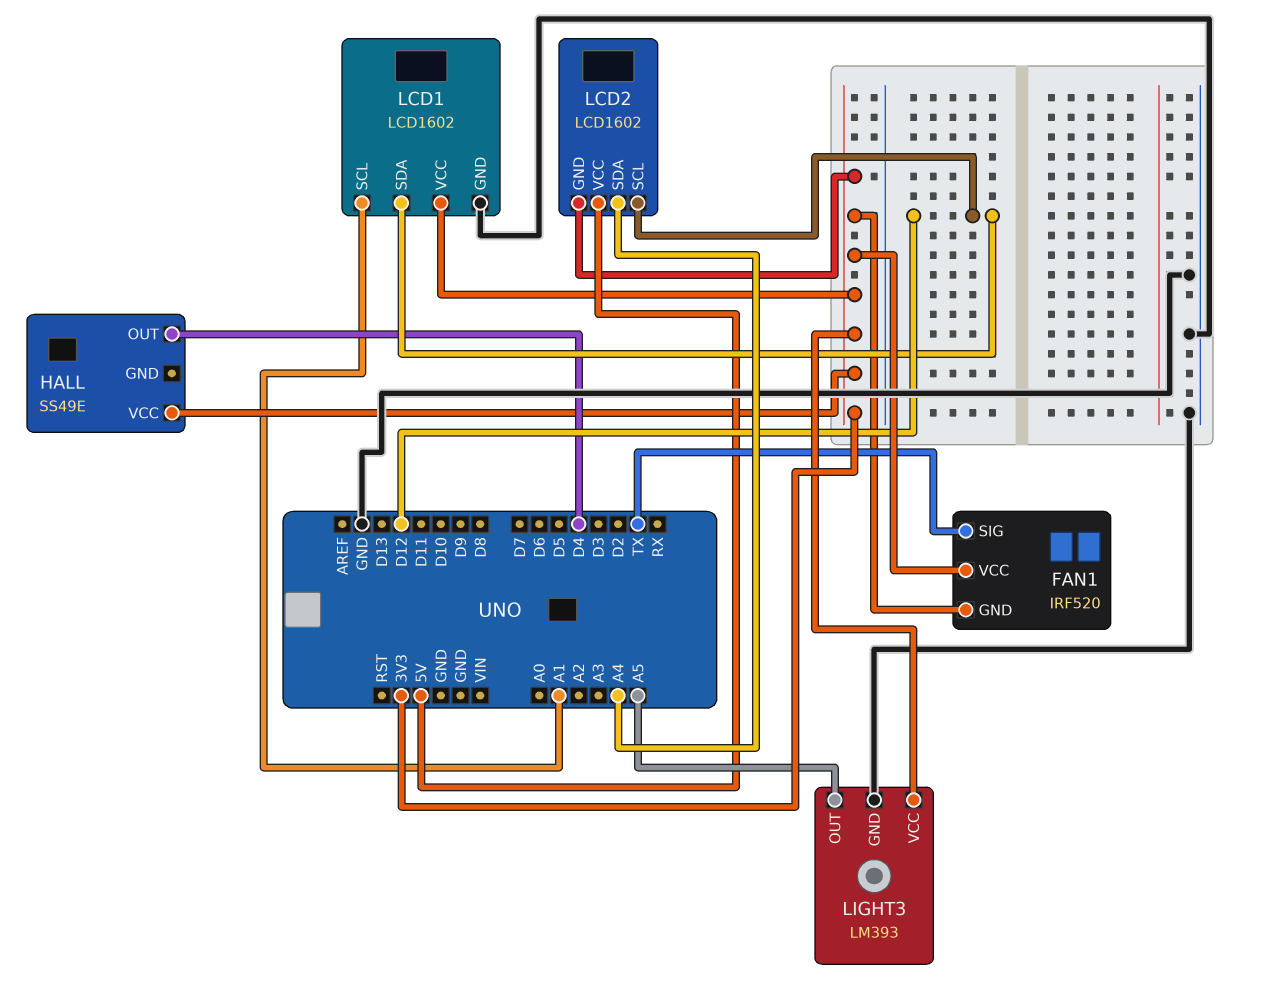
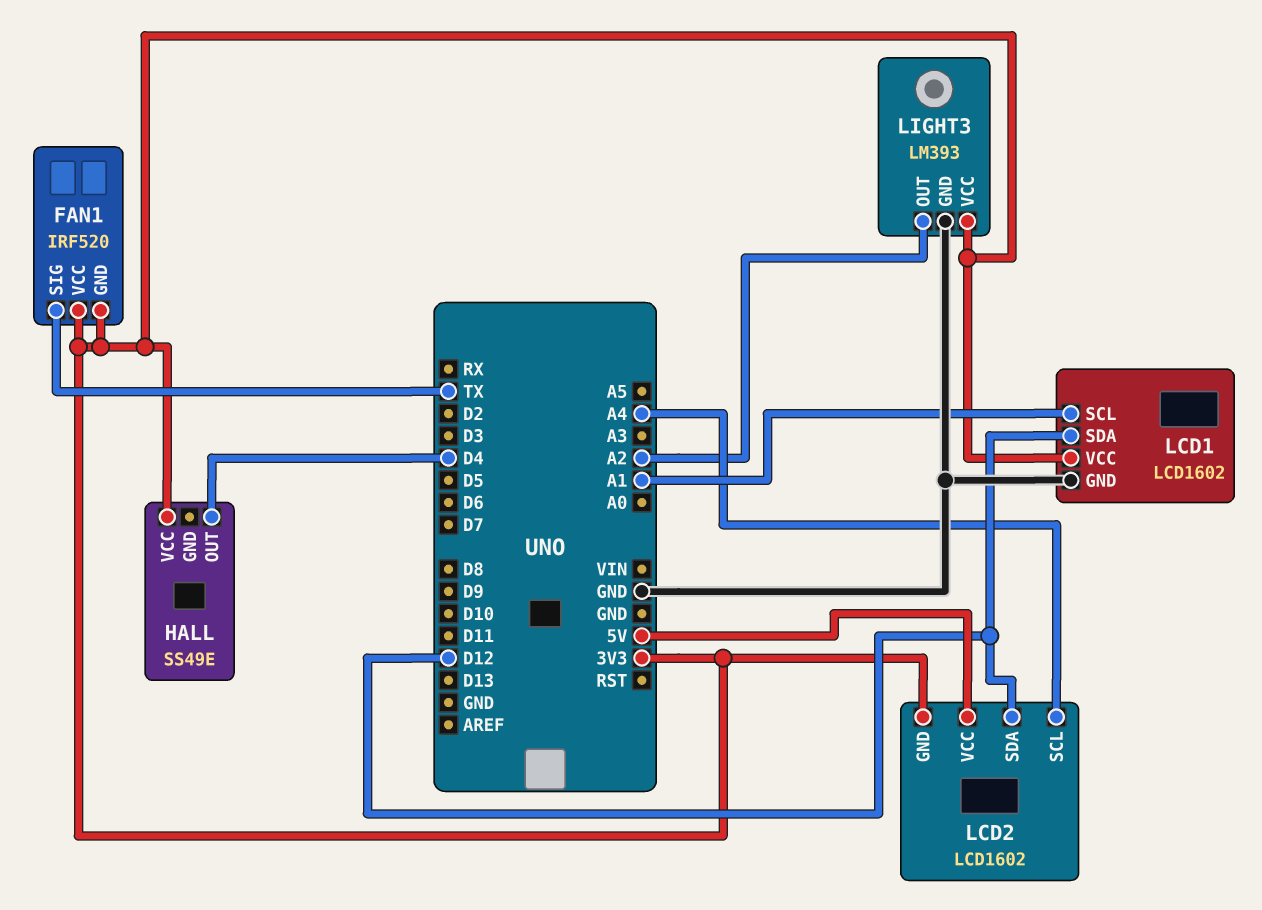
LCD2 pin SCL: D12 -> A4
LCD2 pin SDA: A4 -> D12
LIGHT3 pin OUT: A5 -> A2

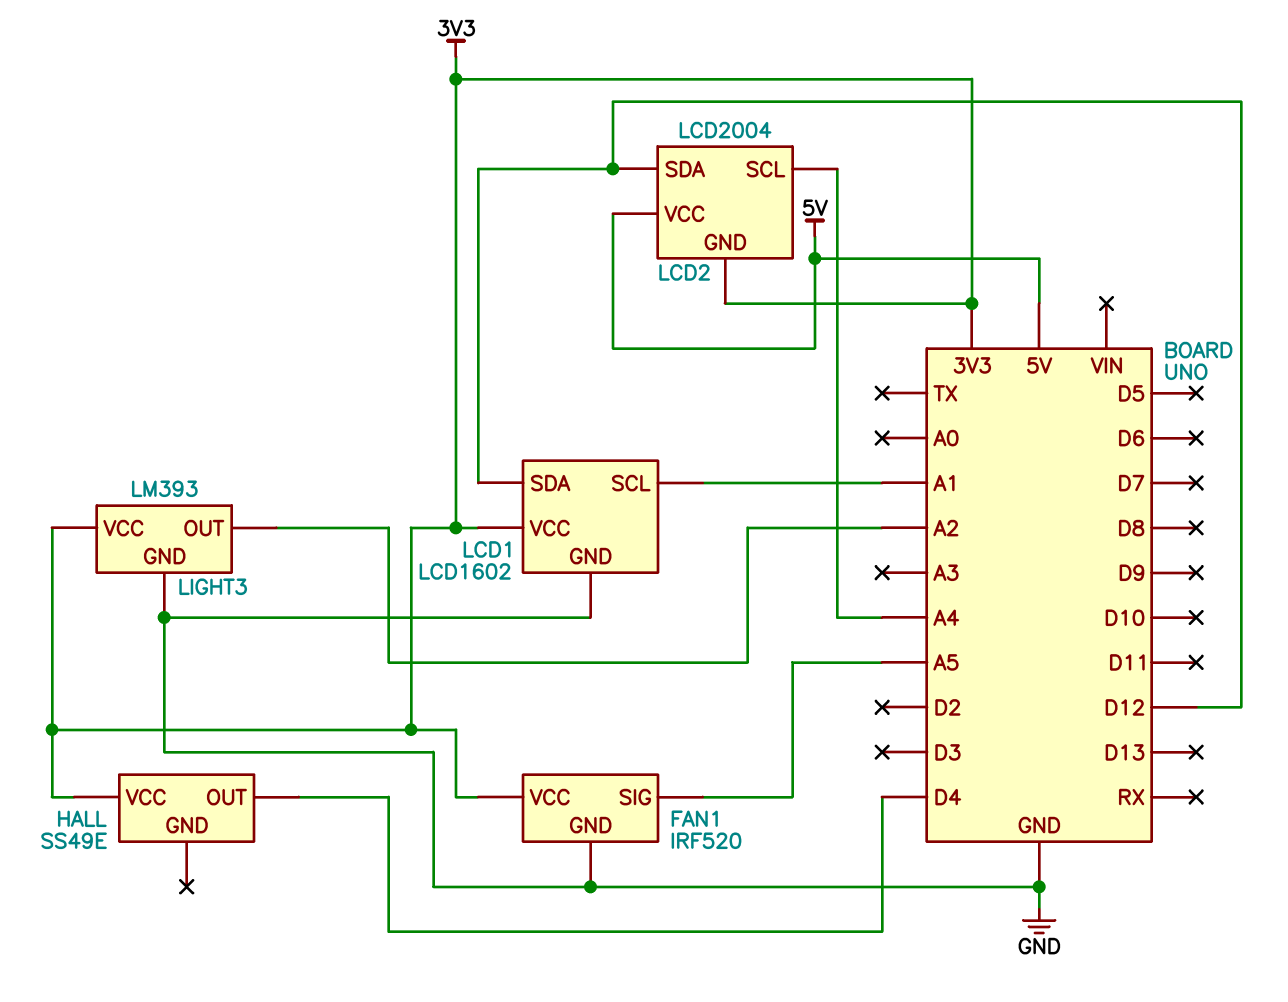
FAN1 pin GND: 3V3 -> GND
FAN1 pin SIG: TX -> A5
LCD2: LCD1602 -> LCD2004

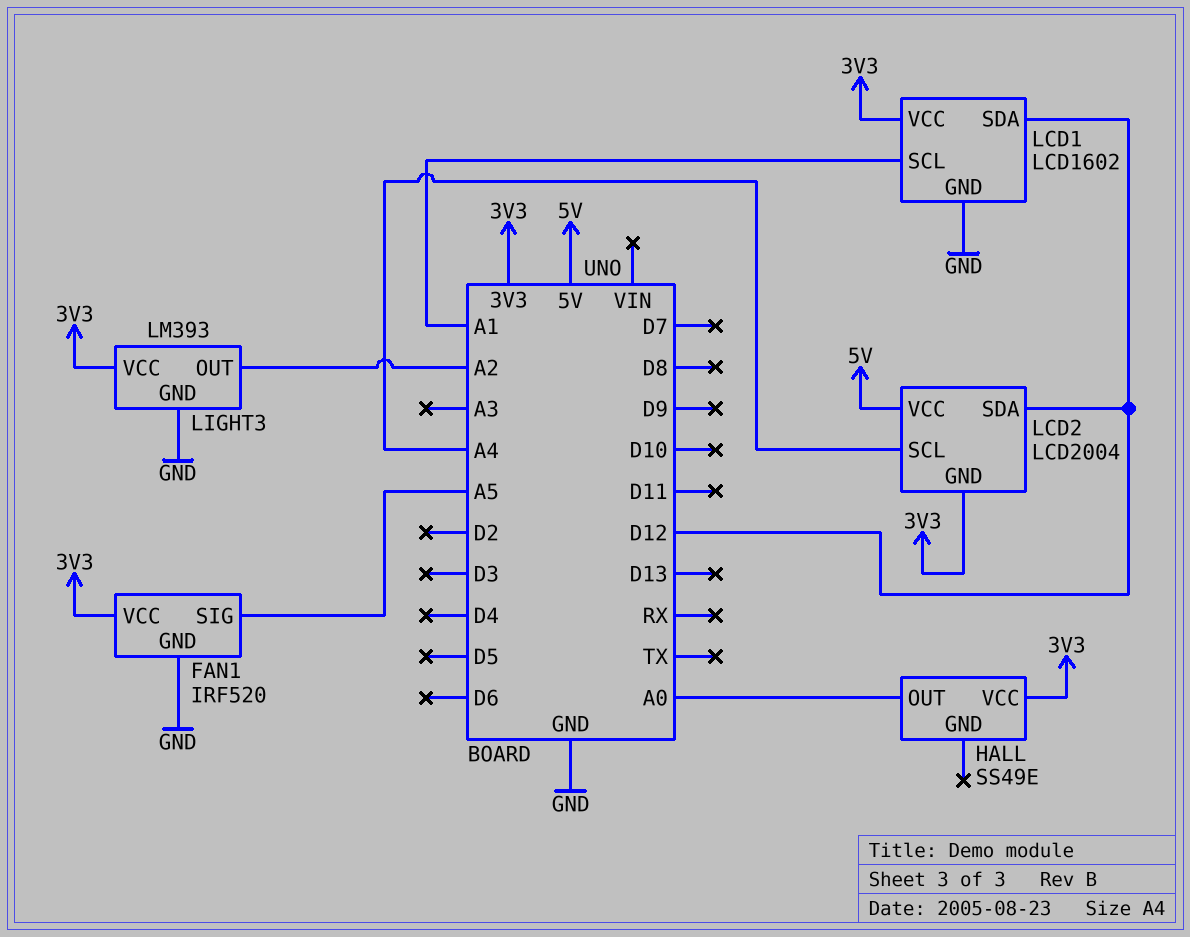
HALL pin OUT: D4 -> A0

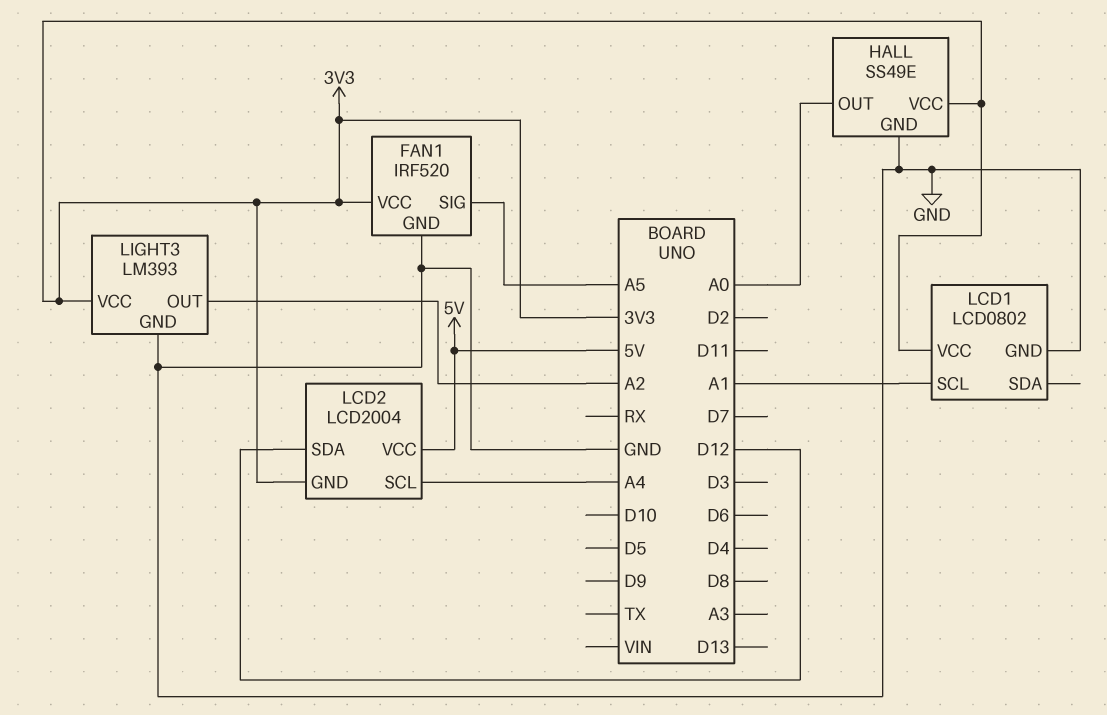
HALL pin GND: none -> GND
LCD1: LCD1602 -> LCD0802
LCD1 pin SDA: D12 -> none

